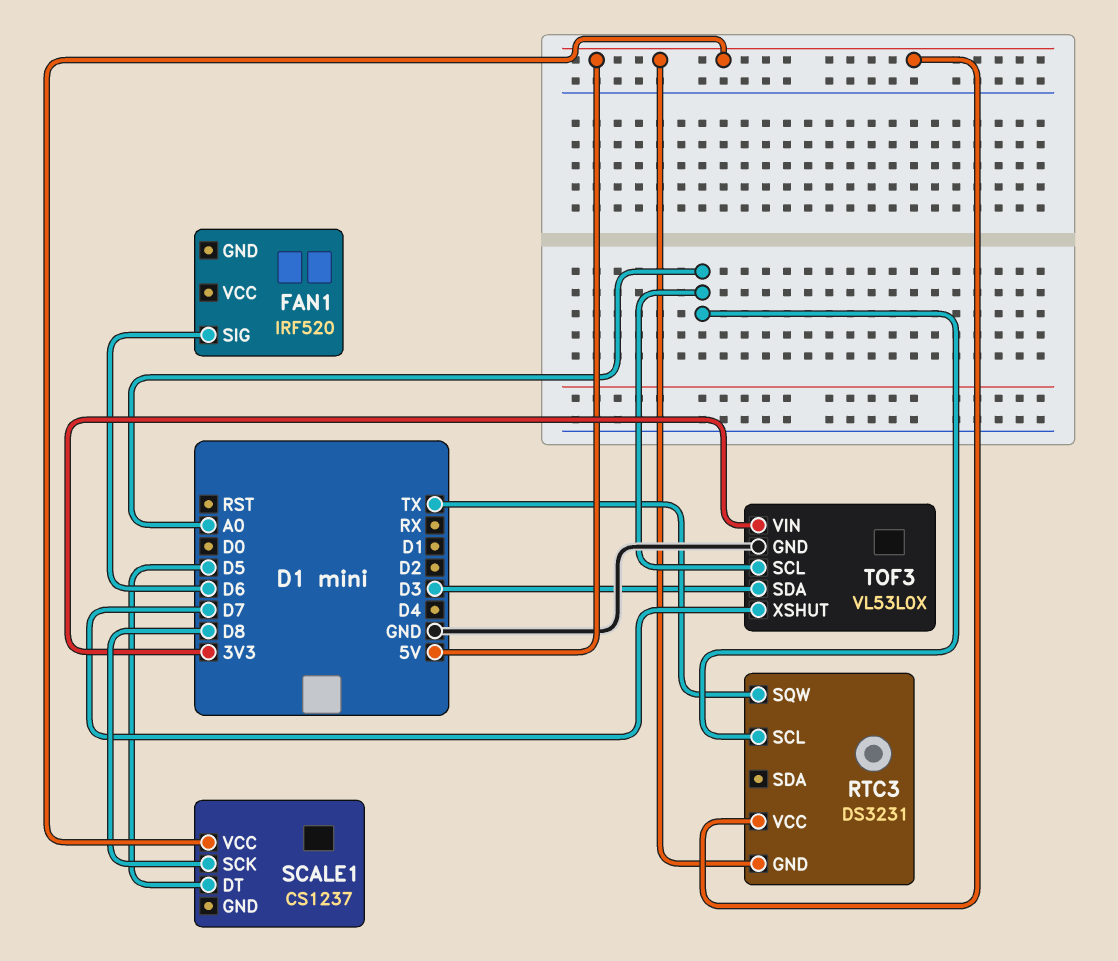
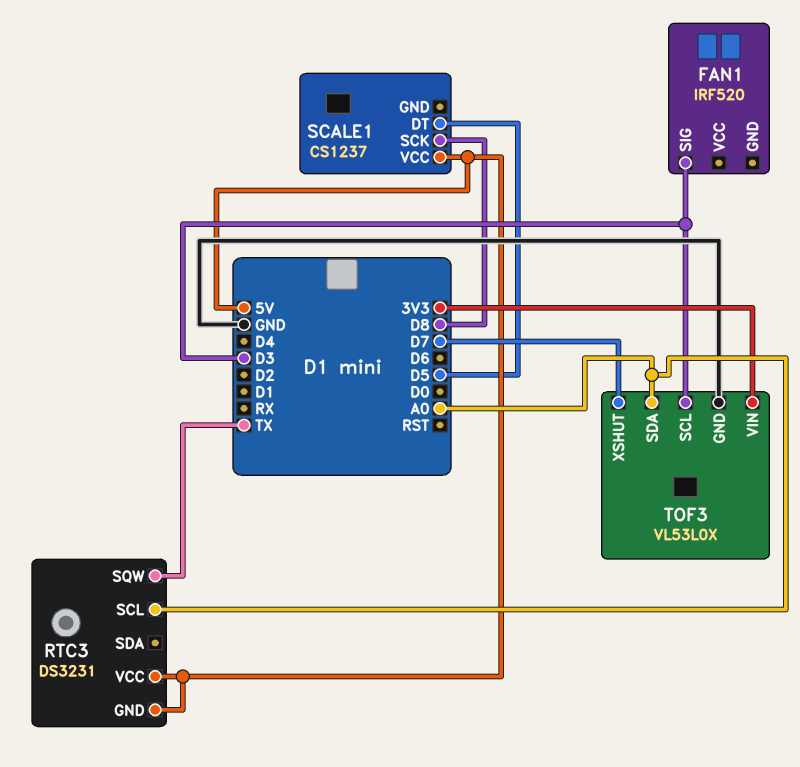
FAN1 pin SIG: D6 -> D3
TOF3 pin SCL: A0 -> D3
TOF3 pin SDA: D3 -> A0

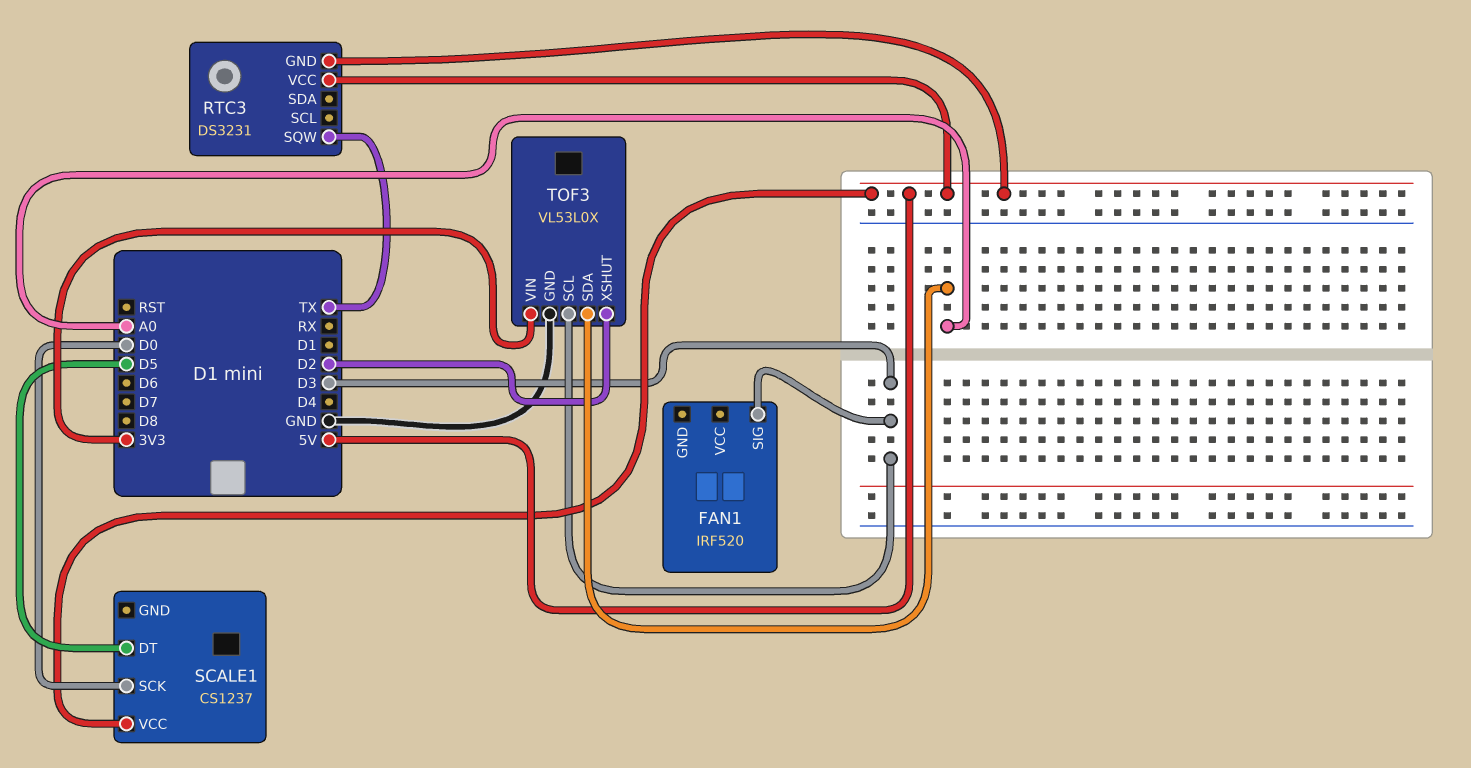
RTC3 pin SCL: A0 -> none
SCALE1 pin SCK: D8 -> D0
TOF3 pin XSHUT: D7 -> D2

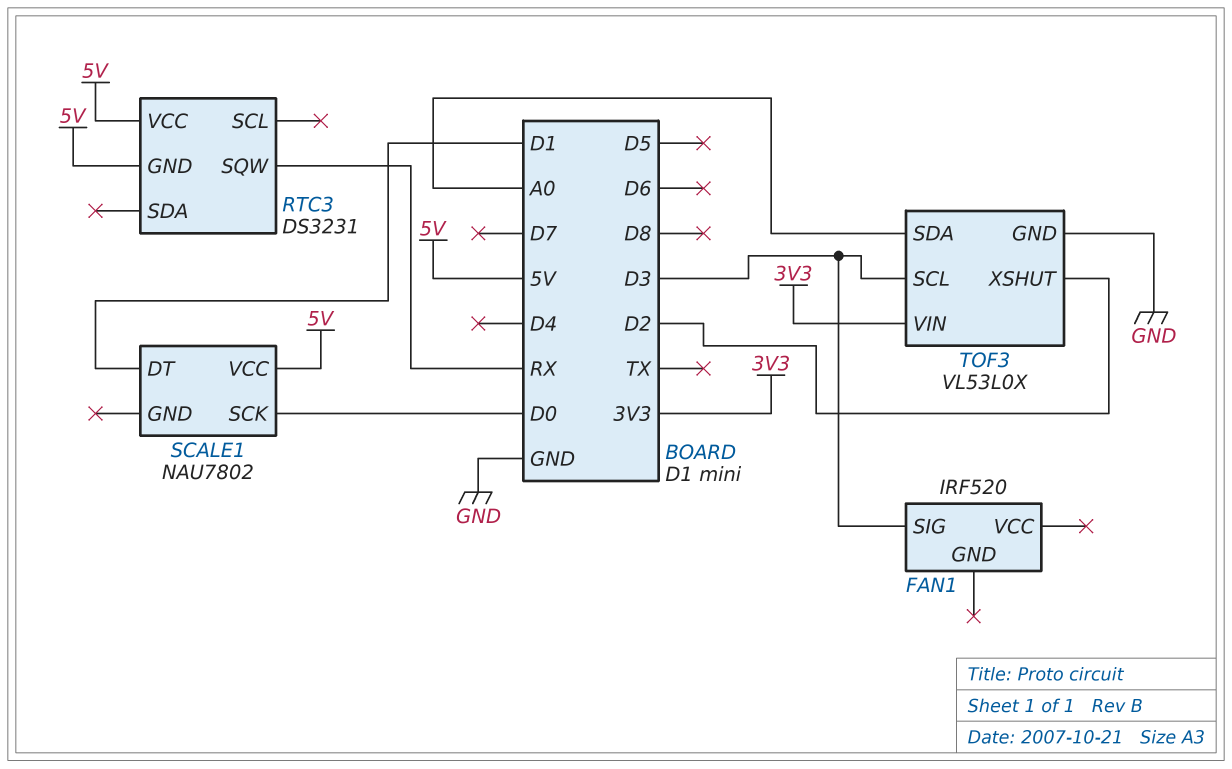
RTC3 pin SQW: TX -> RX
SCALE1: CS1237 -> NAU7802
SCALE1 pin DT: D5 -> D1

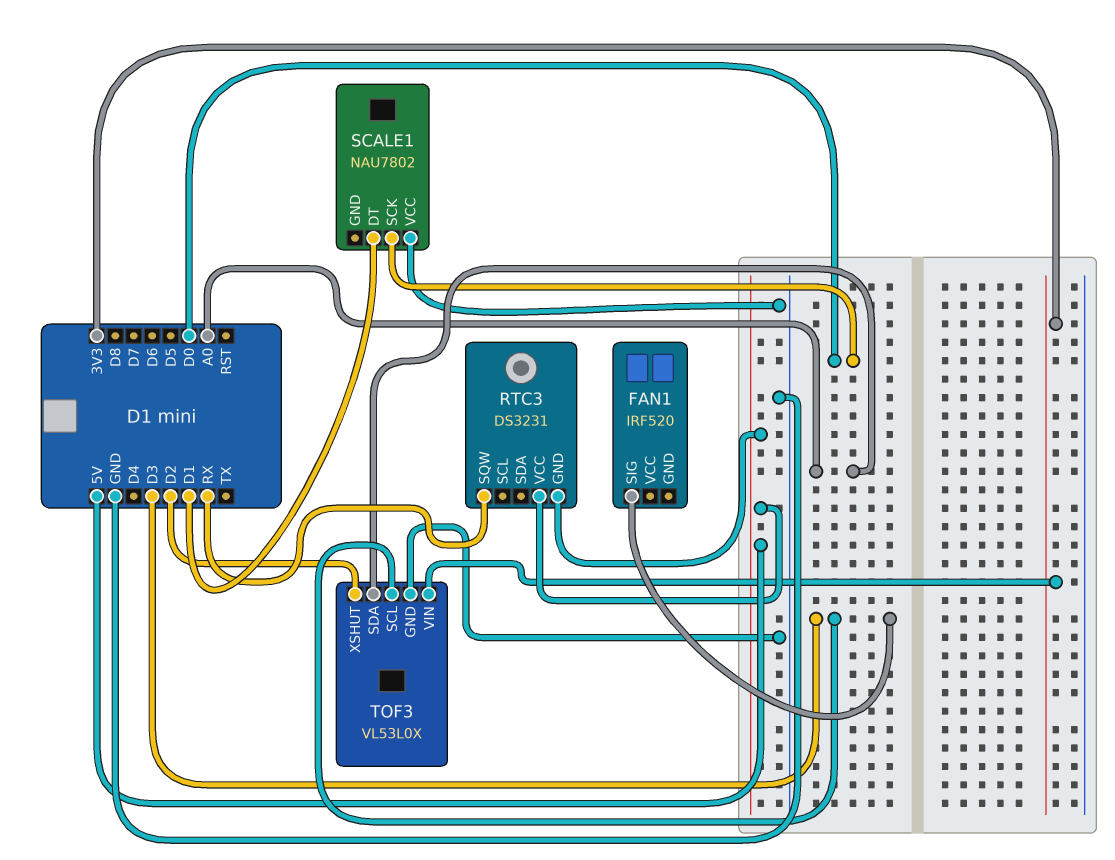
SCALE1 pin VCC: 5V -> GND

